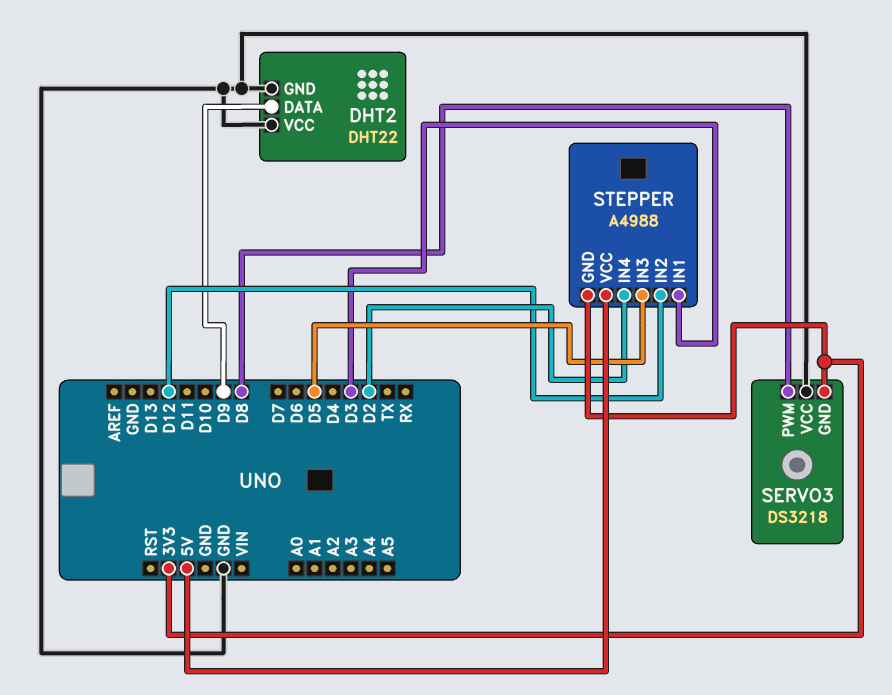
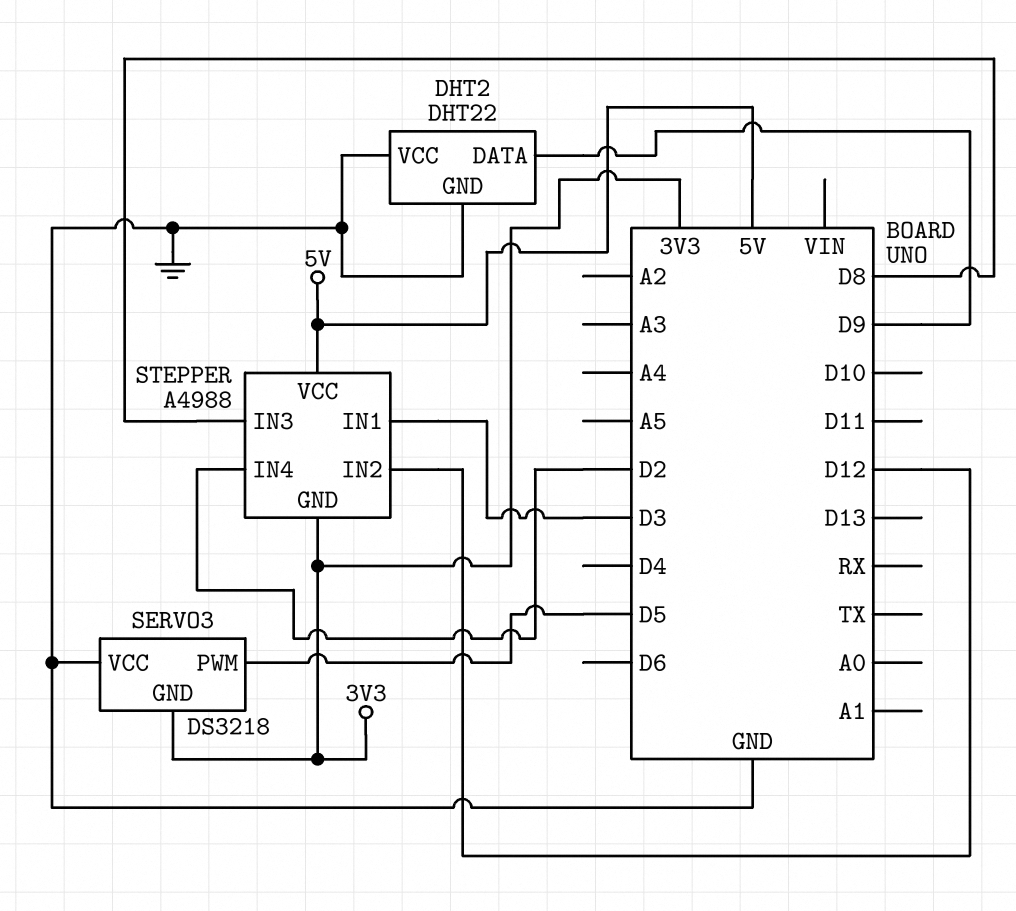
SERVO3 pin PWM: D8 -> D5
STEPPER pin IN3: D5 -> D8

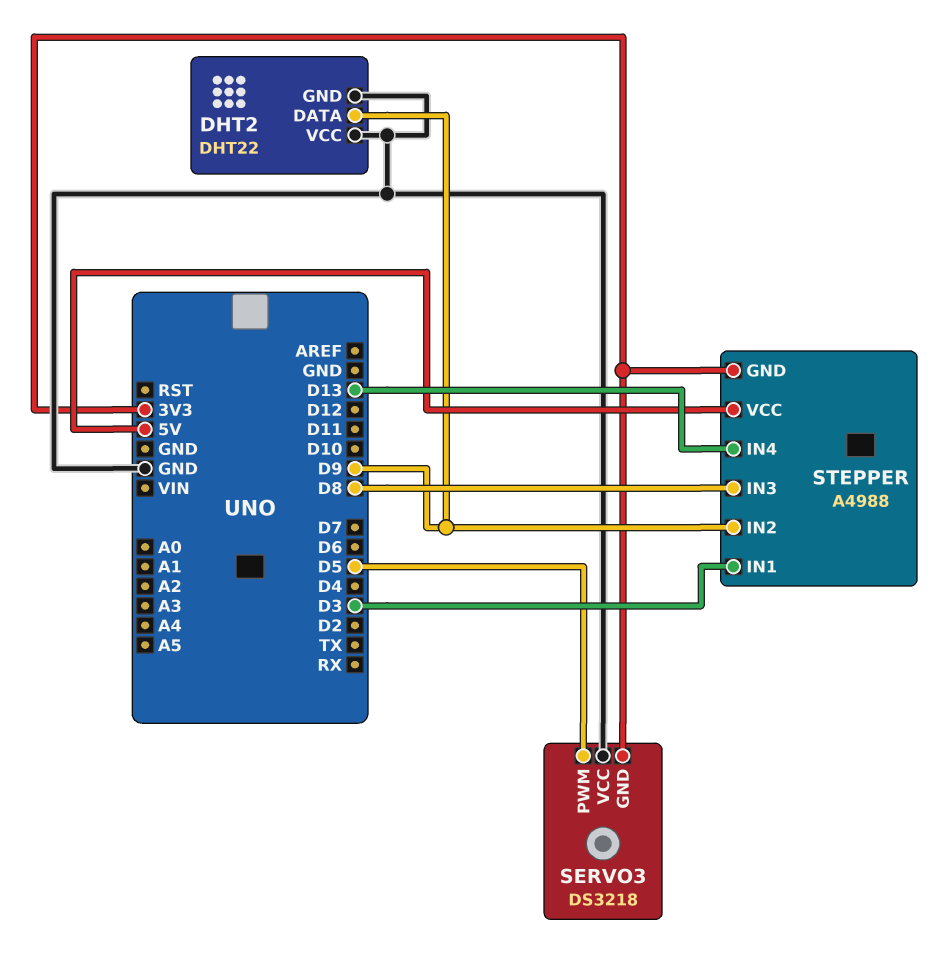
STEPPER pin IN2: D12 -> D9
STEPPER pin IN4: D2 -> D13

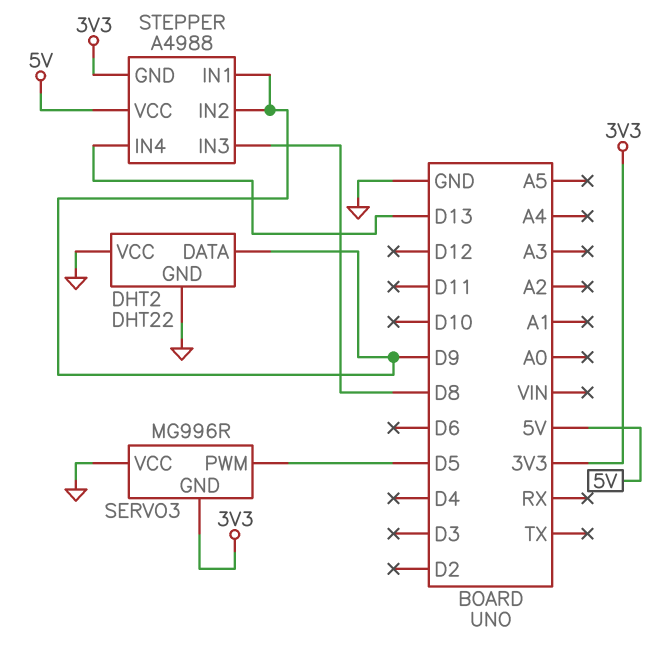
SERVO3: DS3218 -> MG996R
STEPPER pin IN1: D3 -> D9

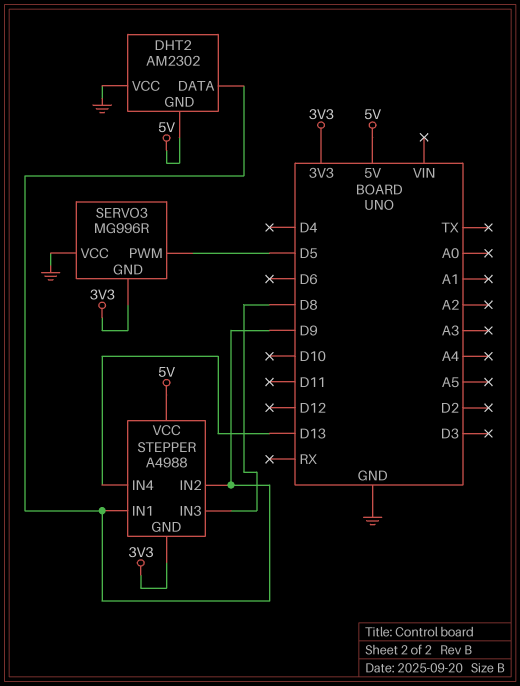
DHT2: DHT22 -> AM2302
DHT2 pin GND: GND -> 5V

